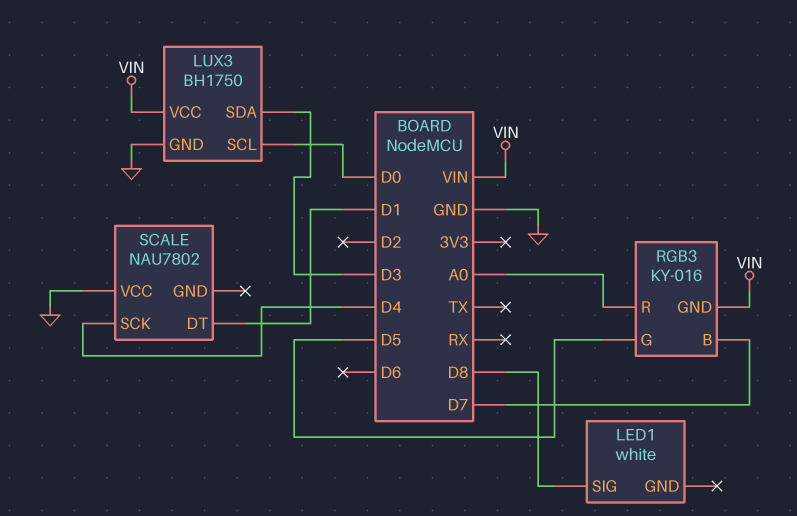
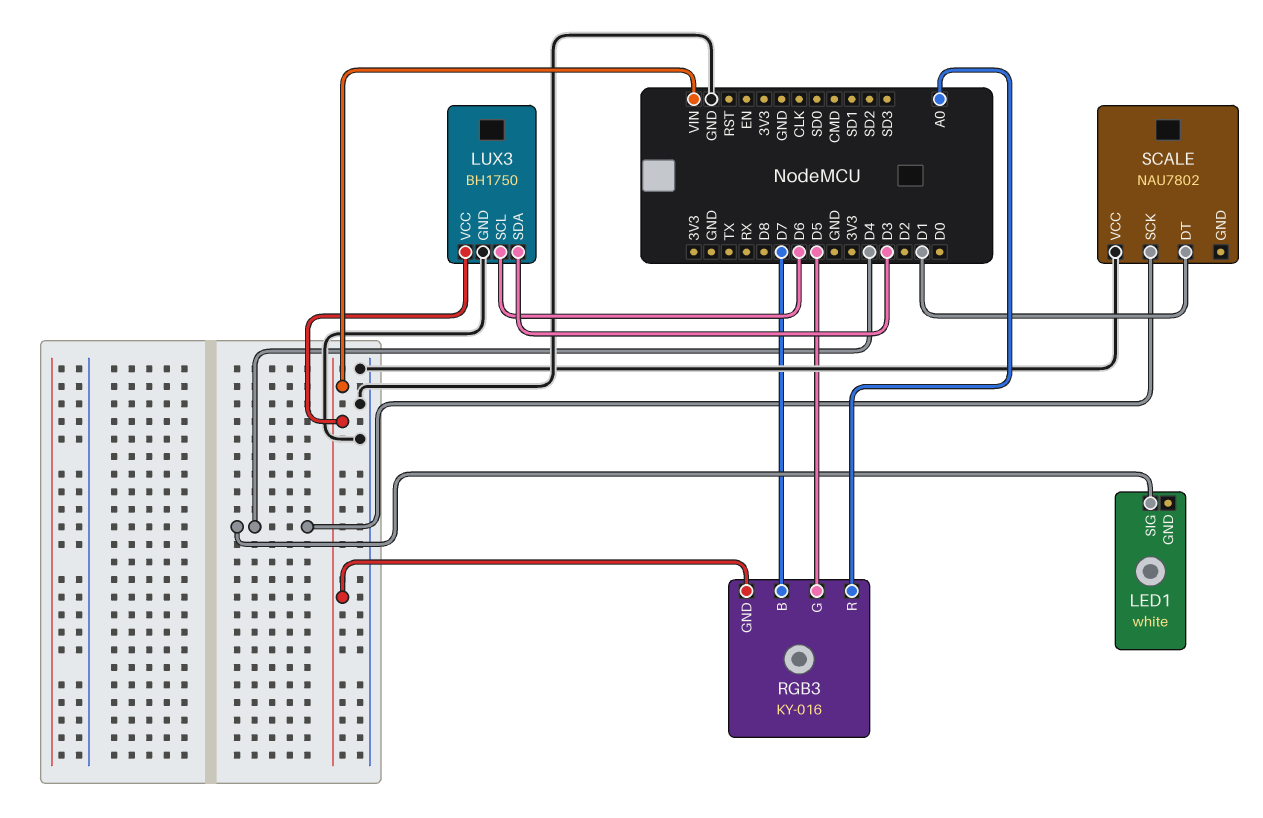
LED1 pin SIG: D8 -> D4
LUX3 pin SCL: D0 -> D6

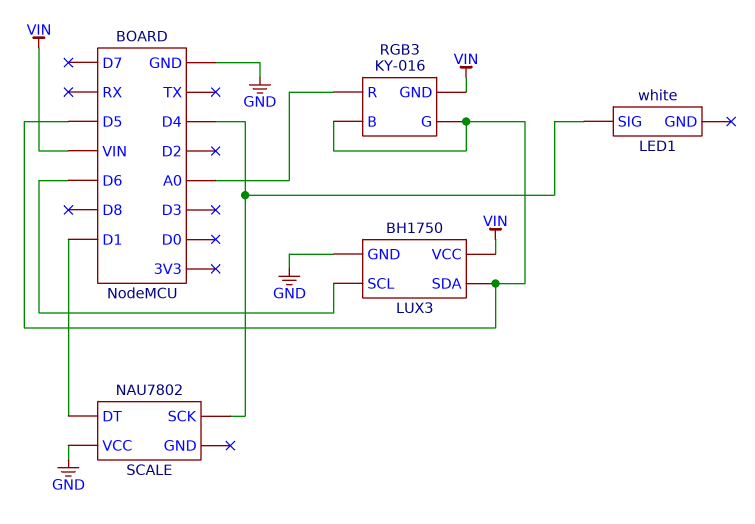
LUX3 pin SDA: D3 -> D5
RGB3 pin B: D7 -> D5

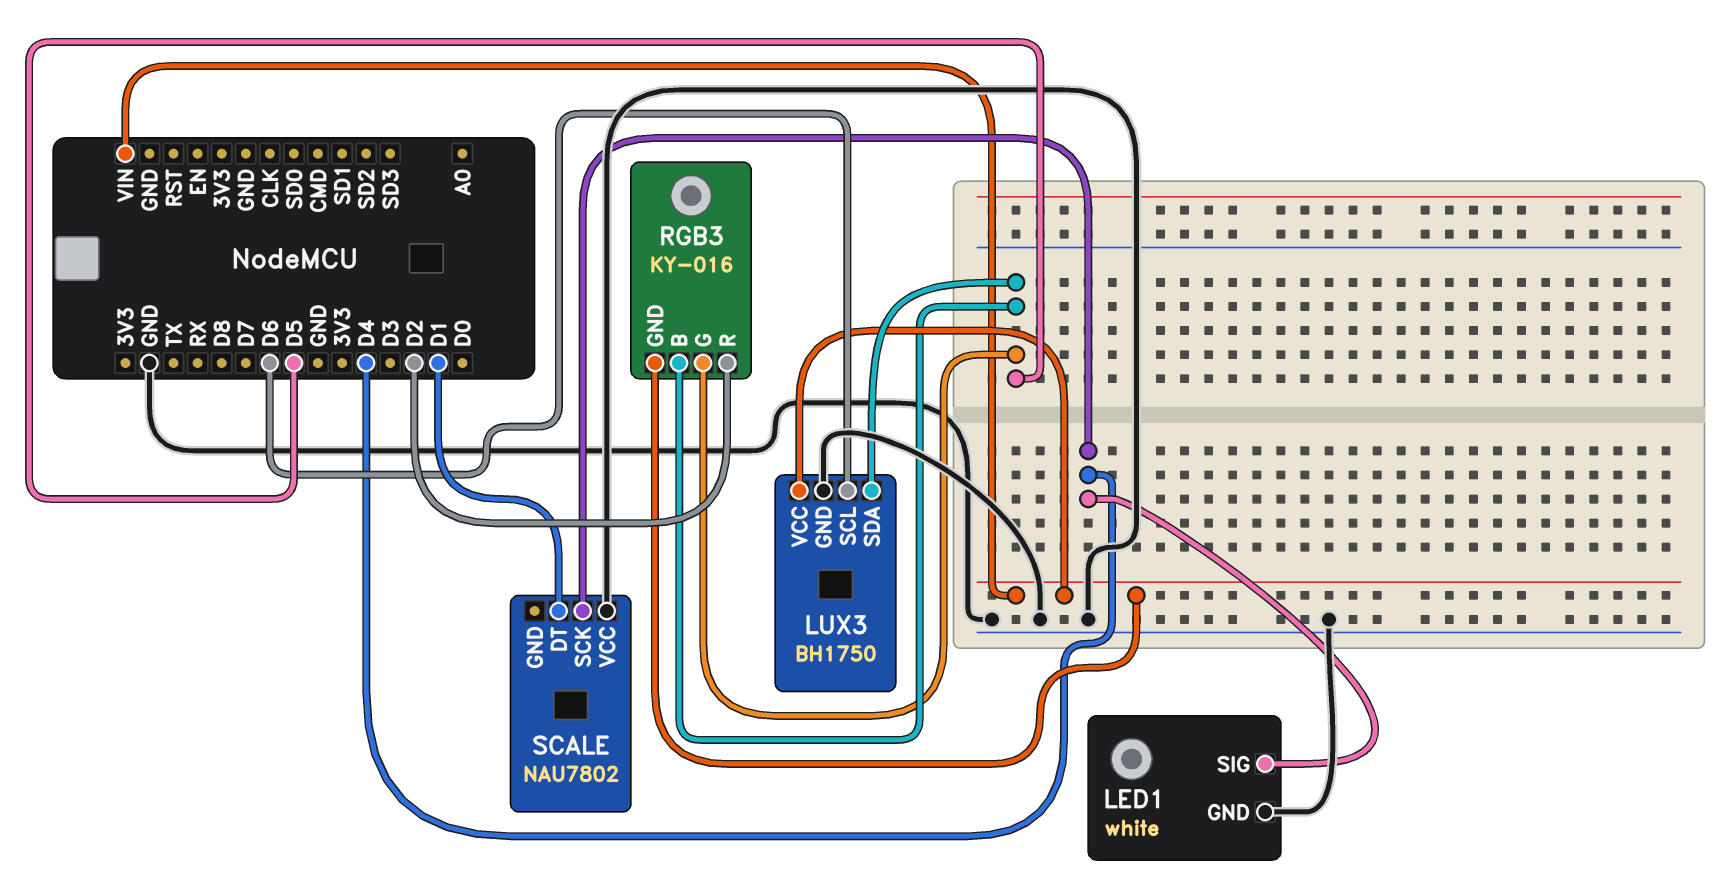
LED1 pin GND: none -> GND
RGB3 pin R: A0 -> D2

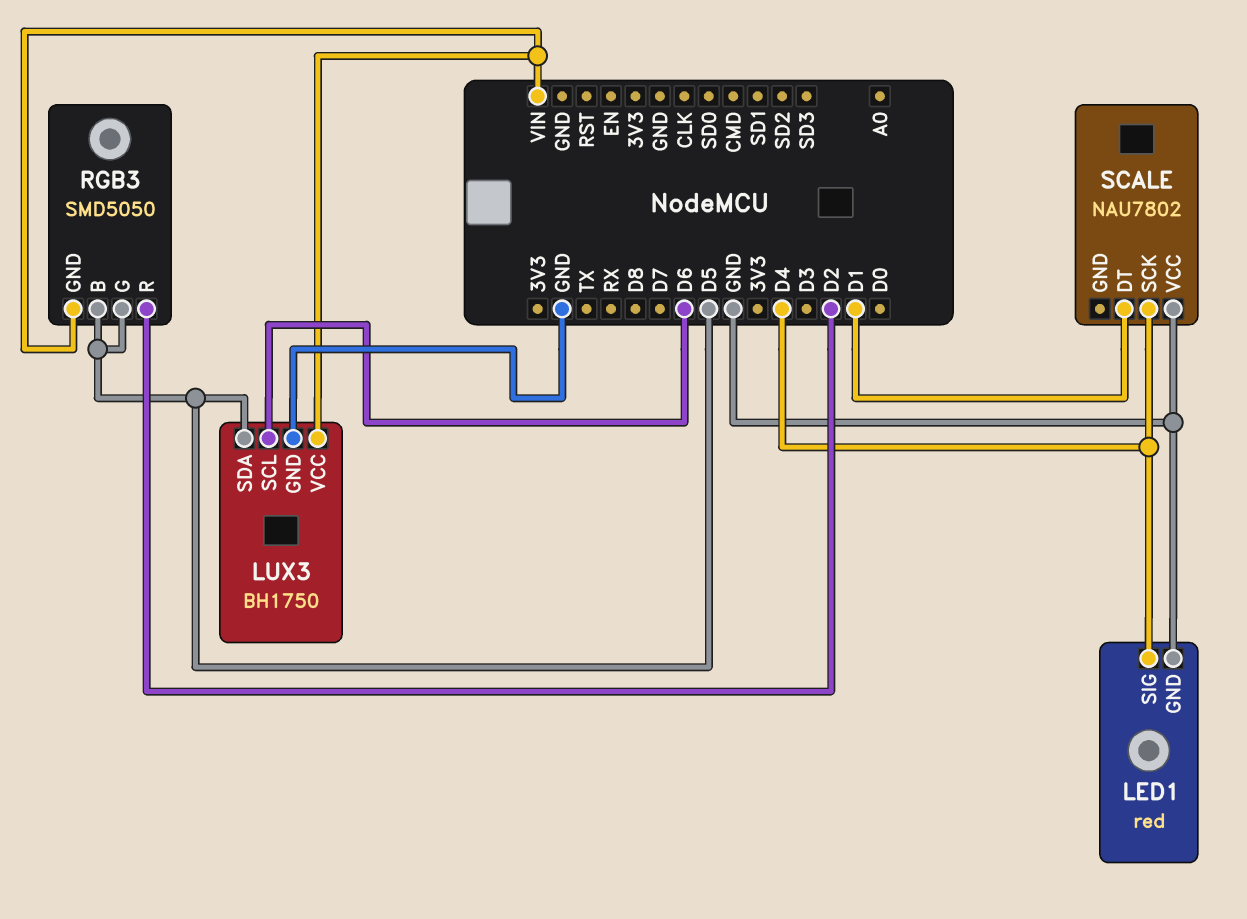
LED1: white -> red
RGB3: KY-016 -> SMD5050

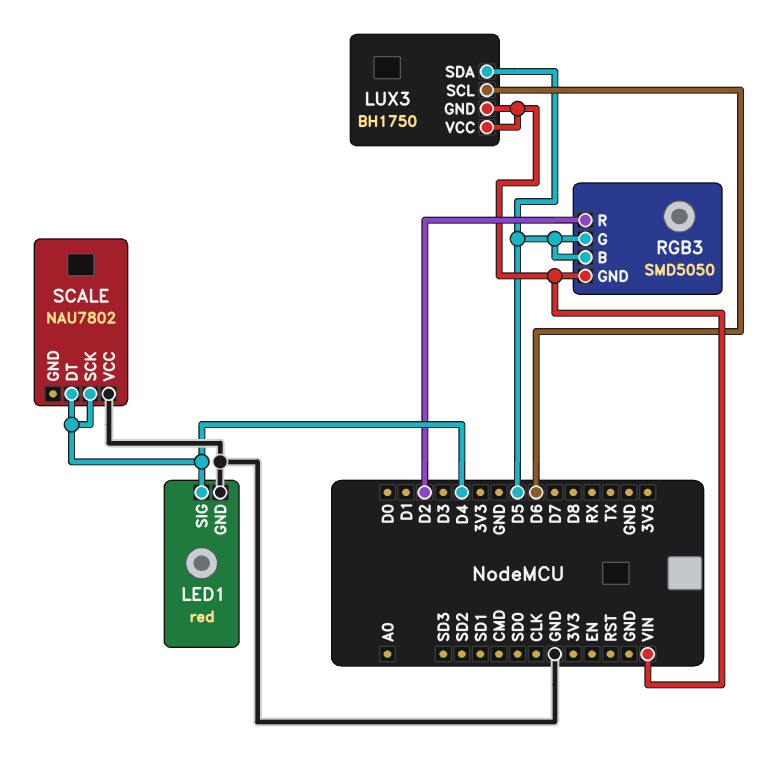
LUX3 pin GND: GND -> VIN
SCALE pin DT: D1 -> D4

